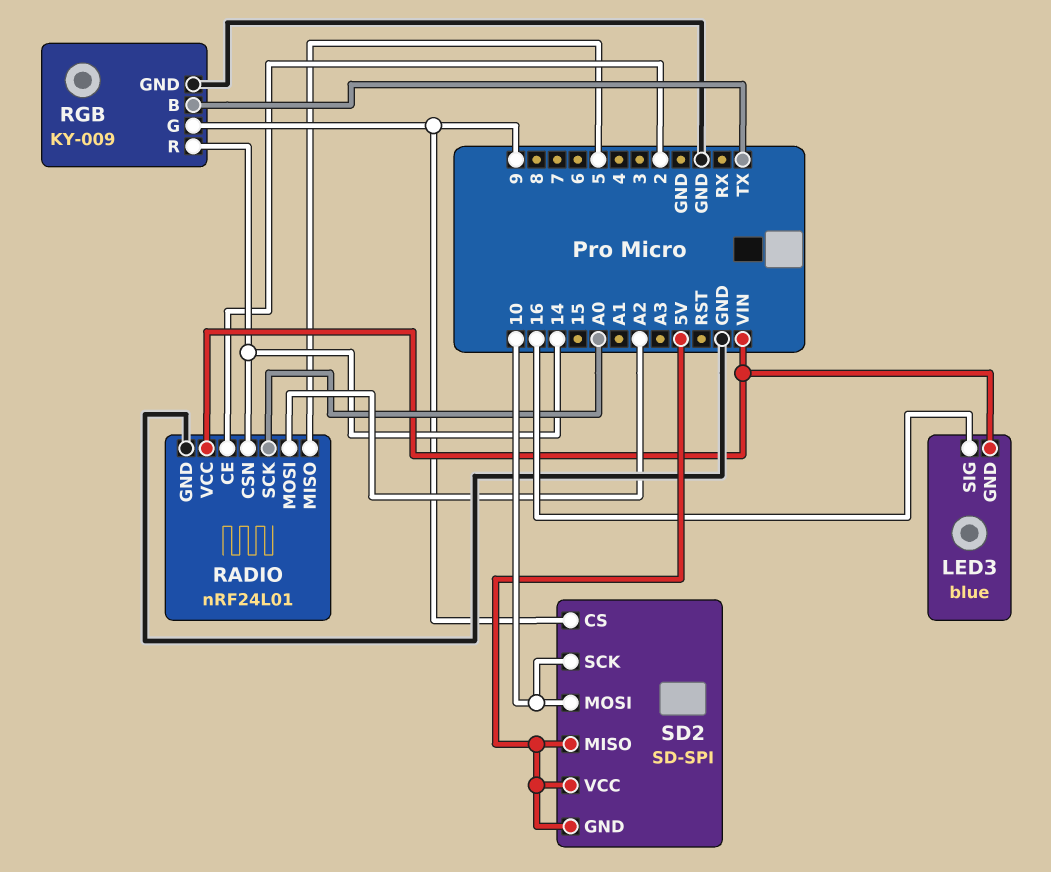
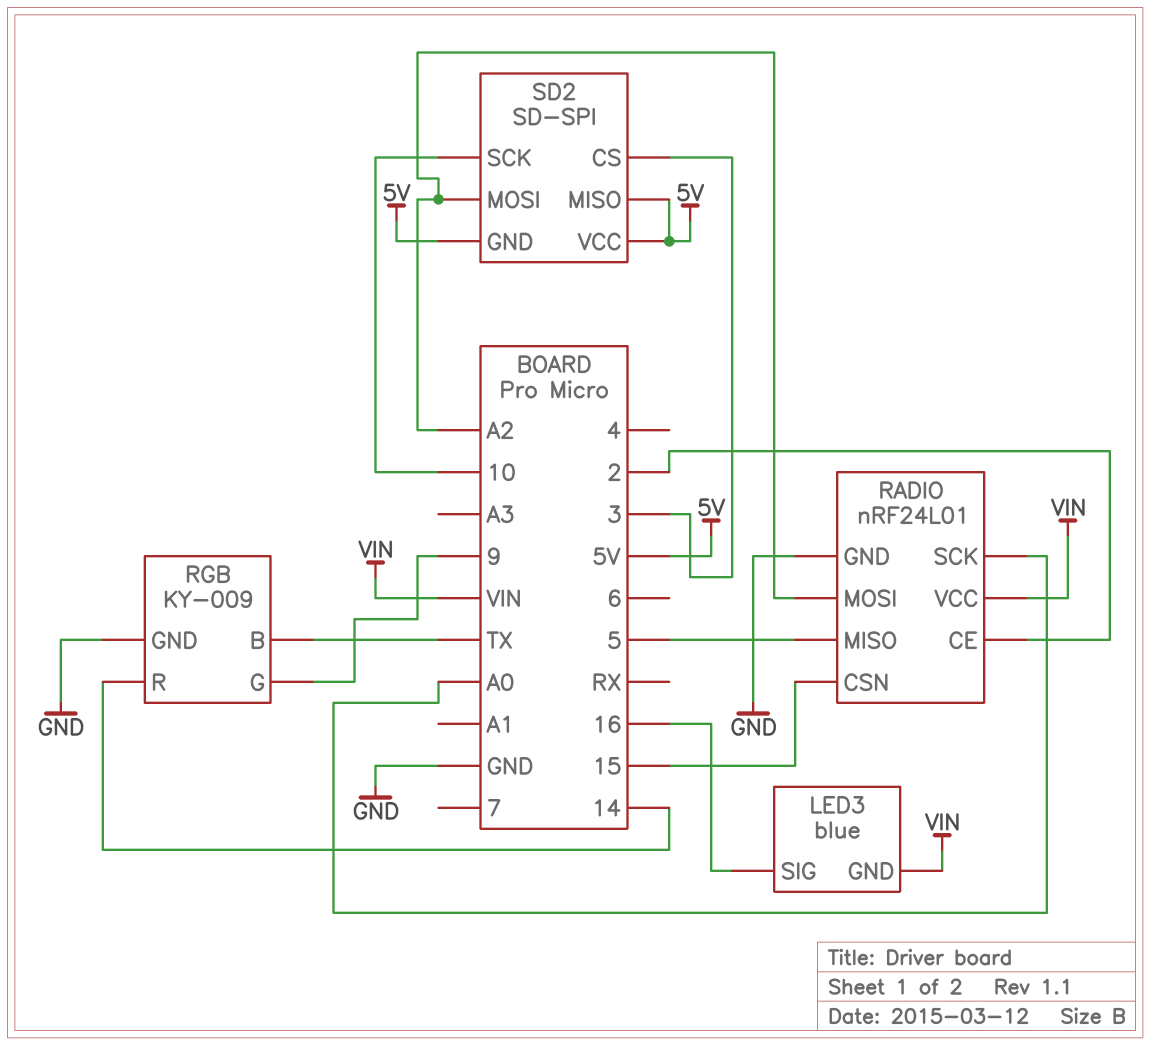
RADIO pin CSN: 14 -> 15
SD2 pin CS: 9 -> 3
SD2 pin MOSI: 10 -> A2

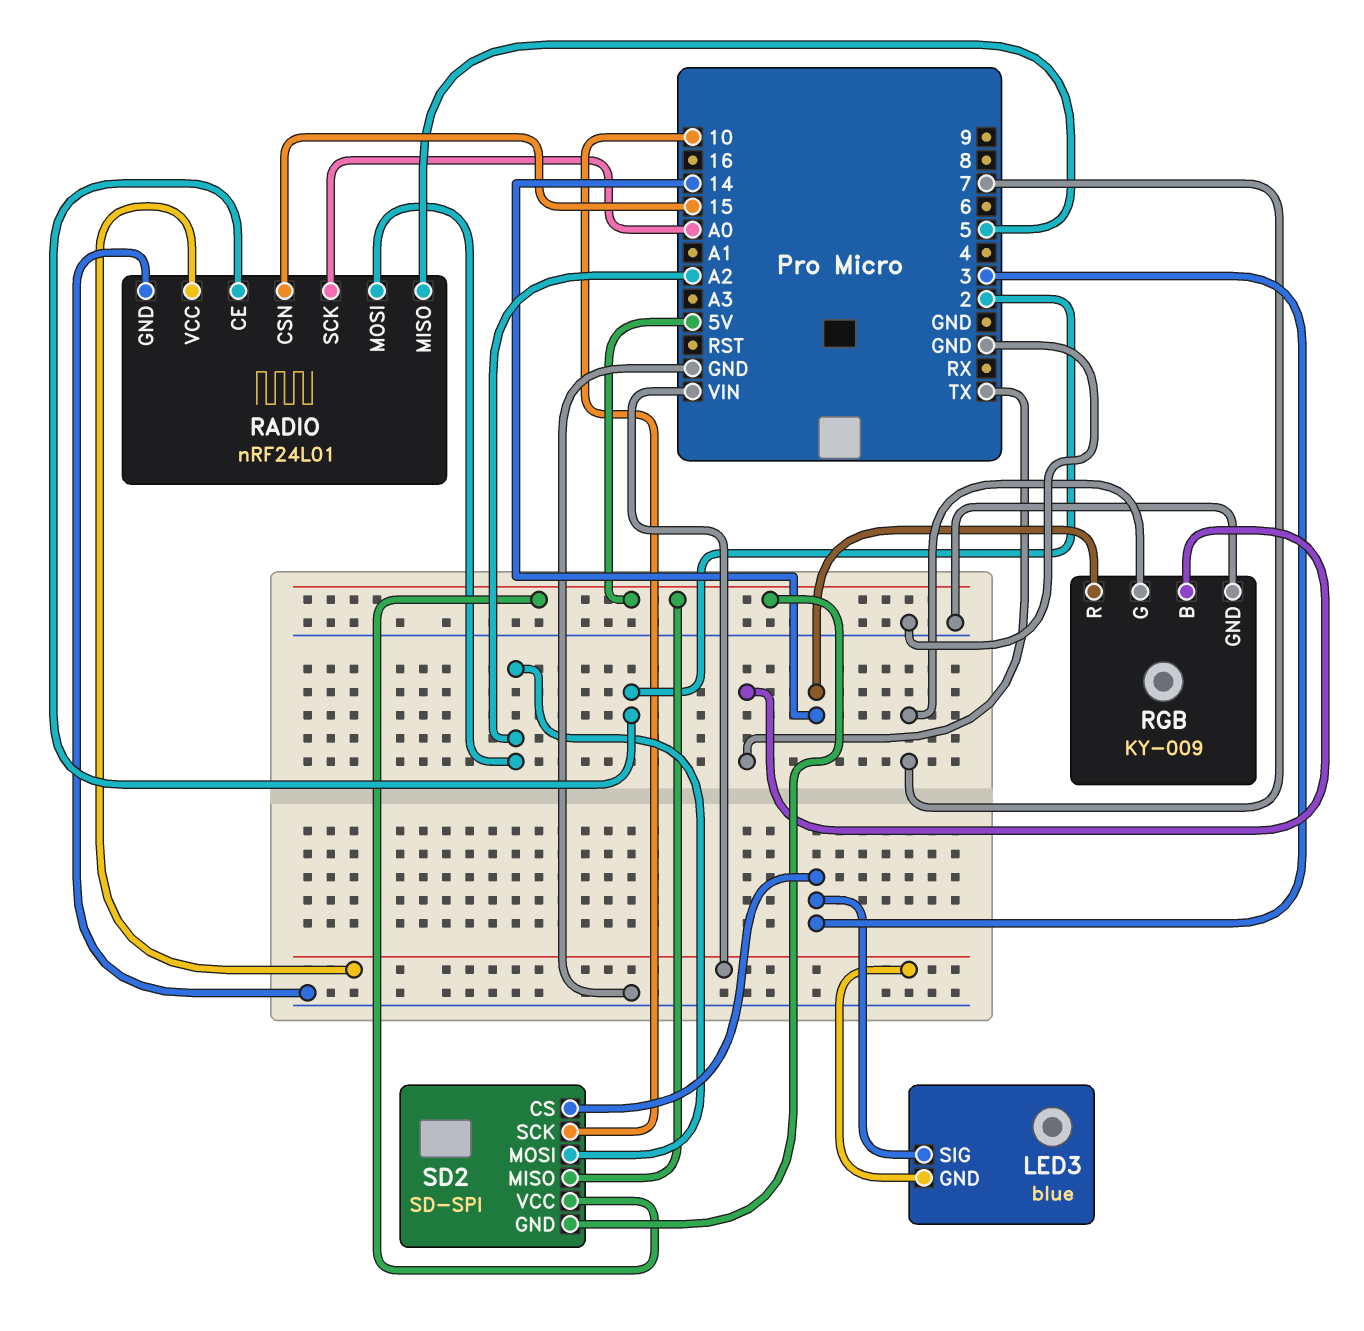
LED3 pin SIG: 16 -> 3
RGB pin G: 9 -> 7

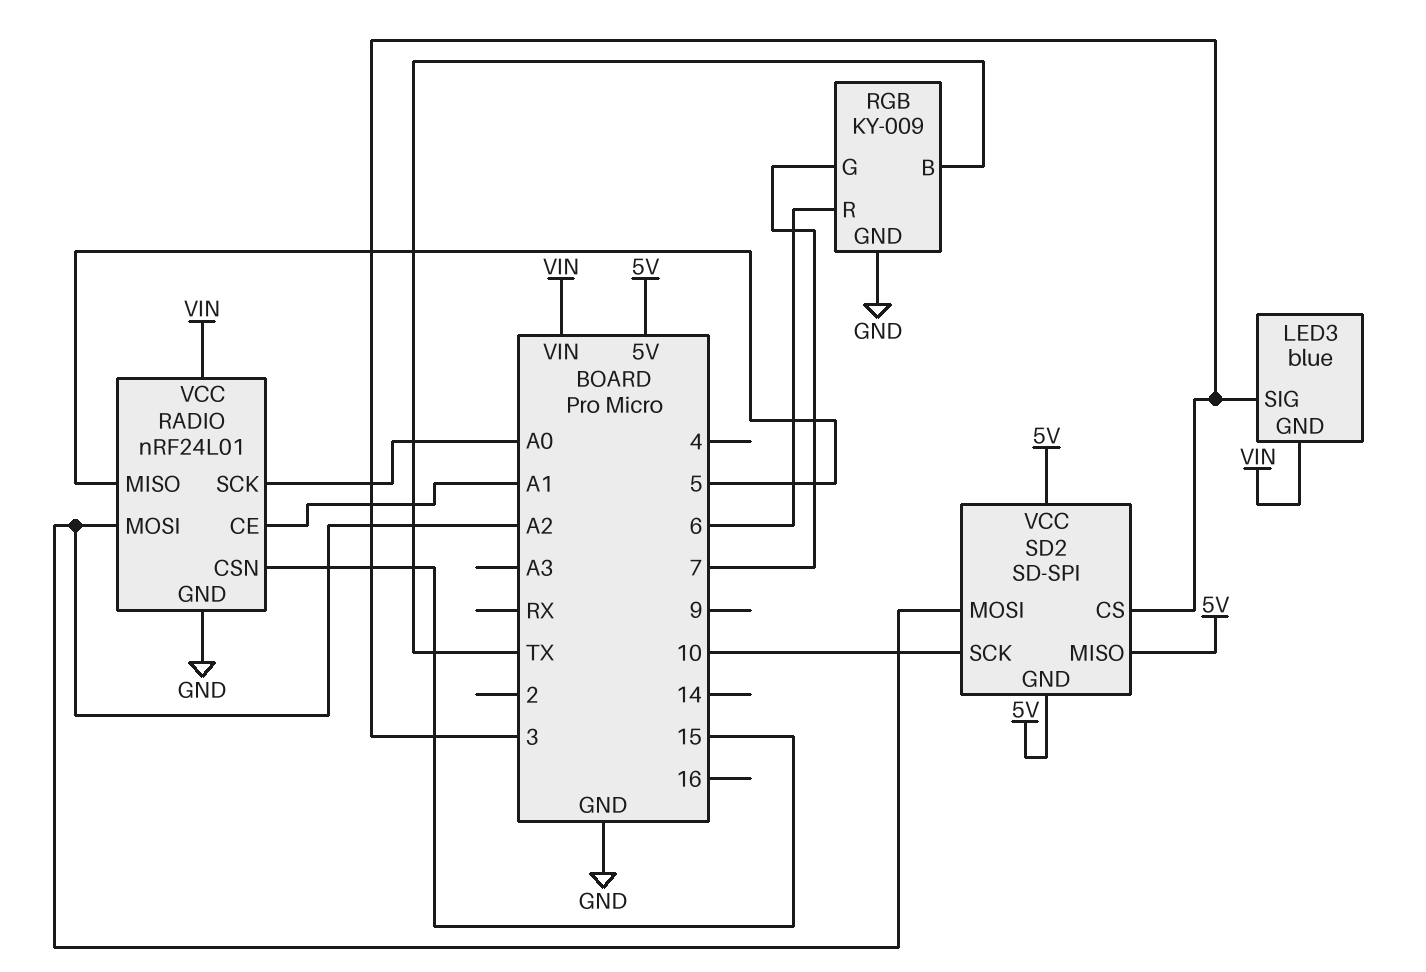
RADIO pin CE: 2 -> A1
RGB pin R: 14 -> 6

